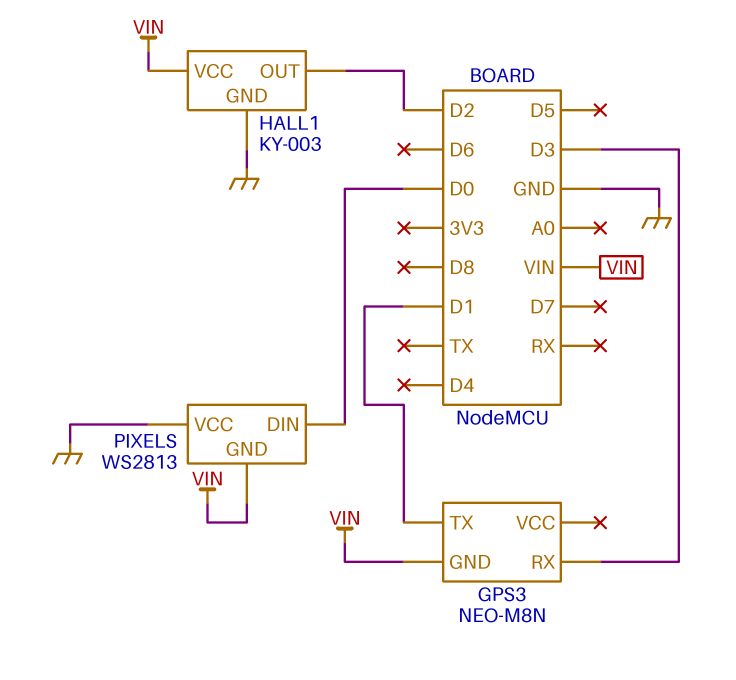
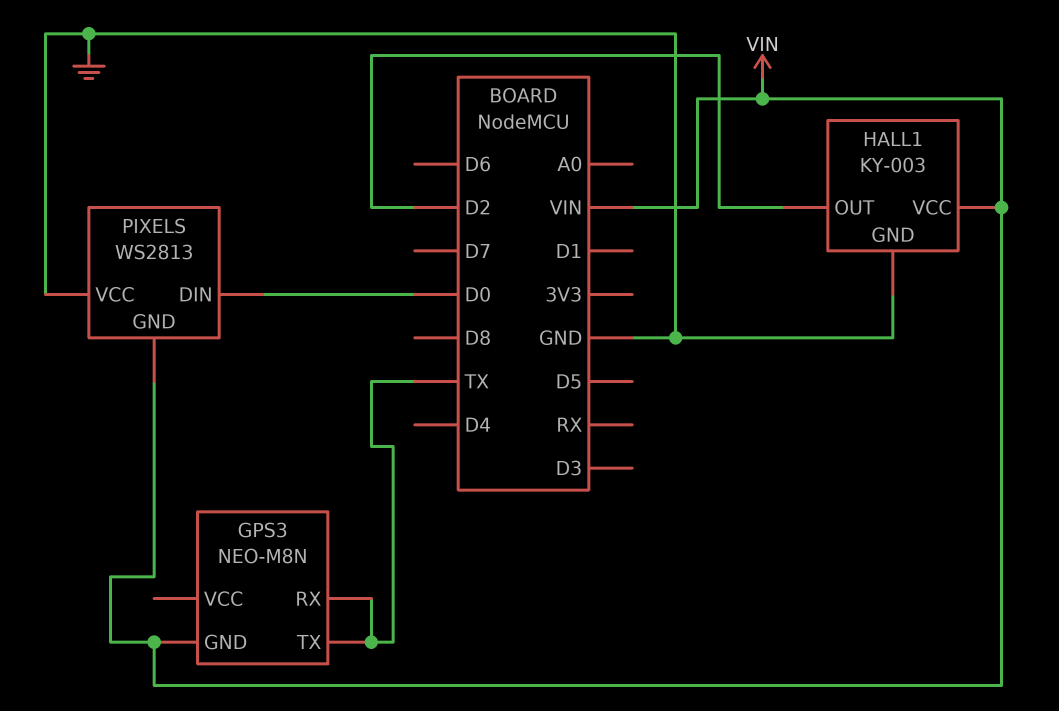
GPS3 pin RX: D3 -> TX
GPS3 pin TX: D1 -> TX

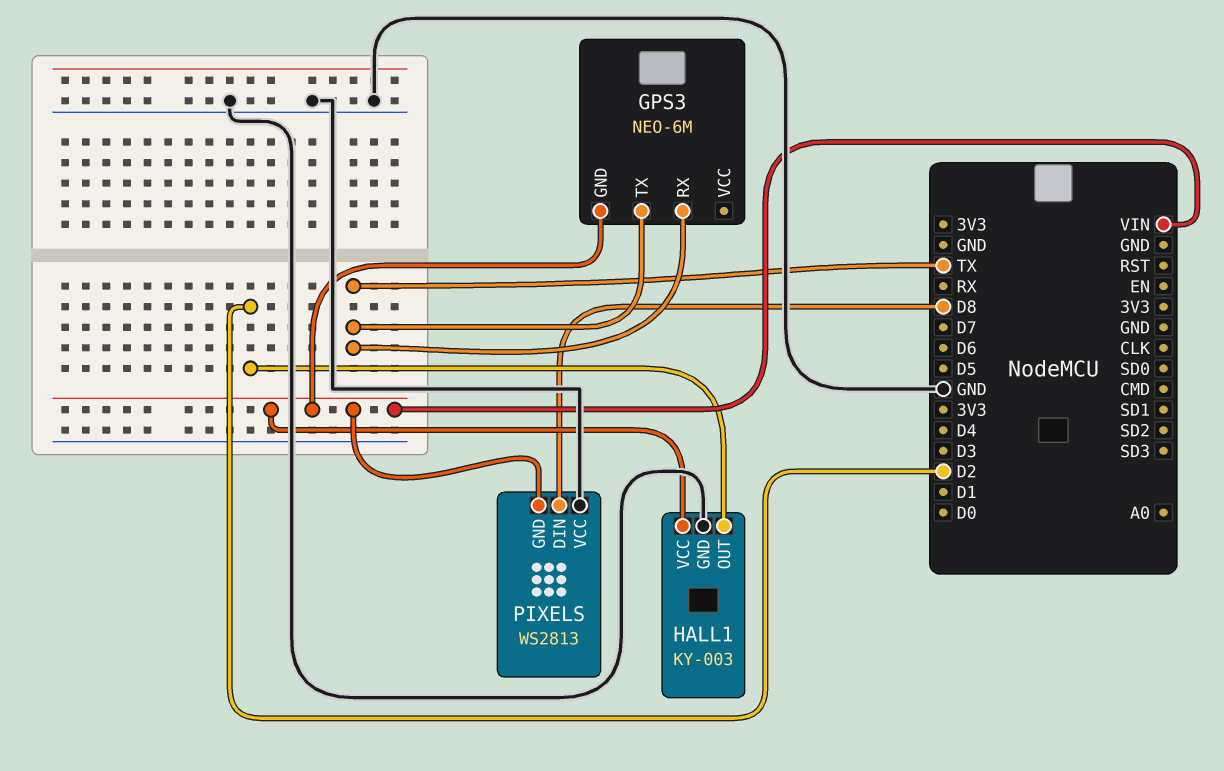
GPS3: NEO-M8N -> NEO-6M
PIXELS pin DIN: D0 -> D8

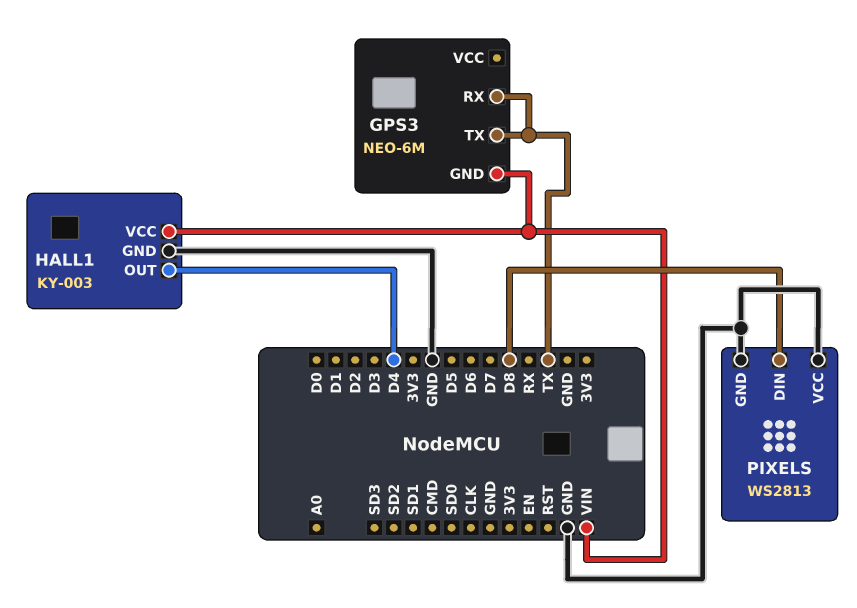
HALL1 pin OUT: D2 -> D4
PIXELS pin GND: VIN -> GND

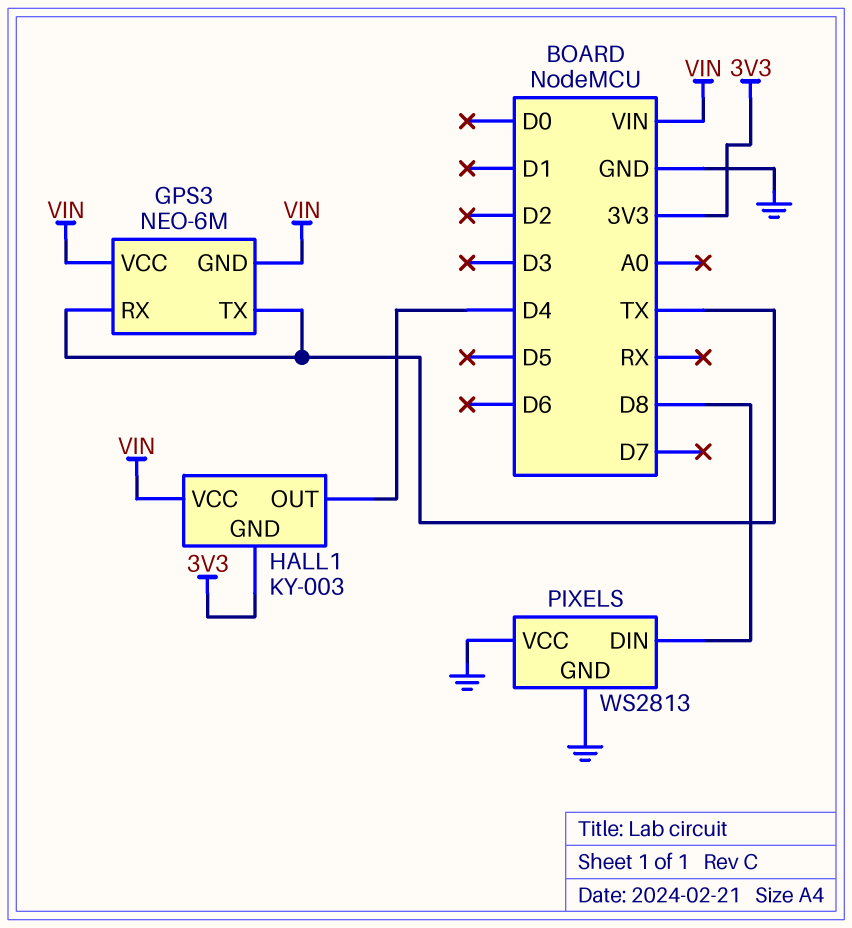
GPS3 pin VCC: none -> VIN
HALL1 pin GND: GND -> 3V3

